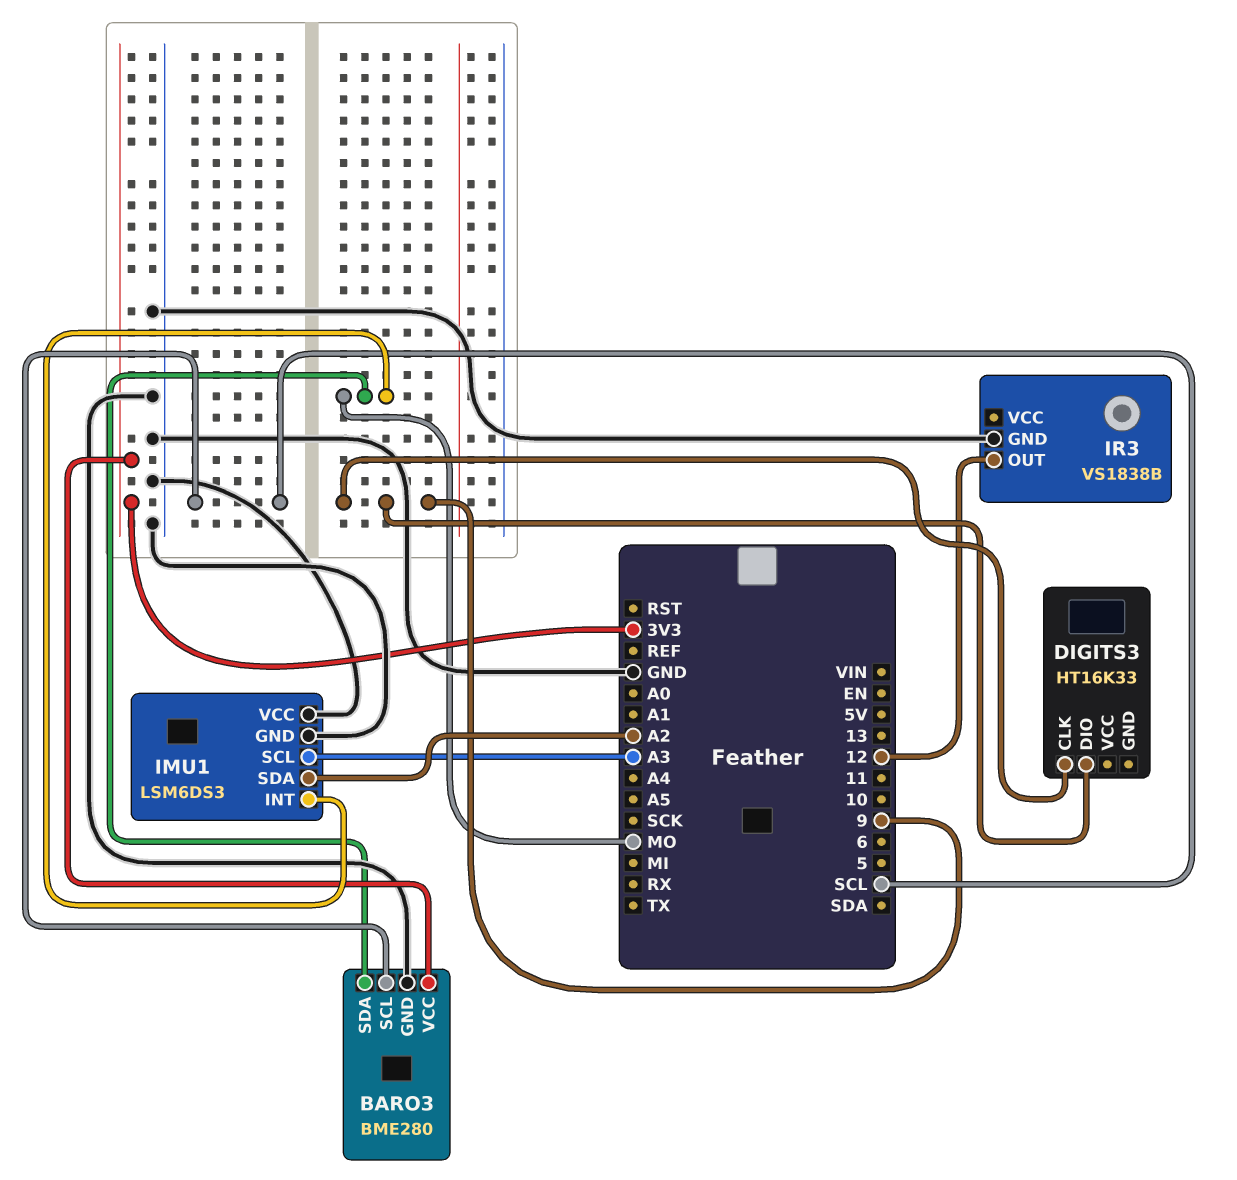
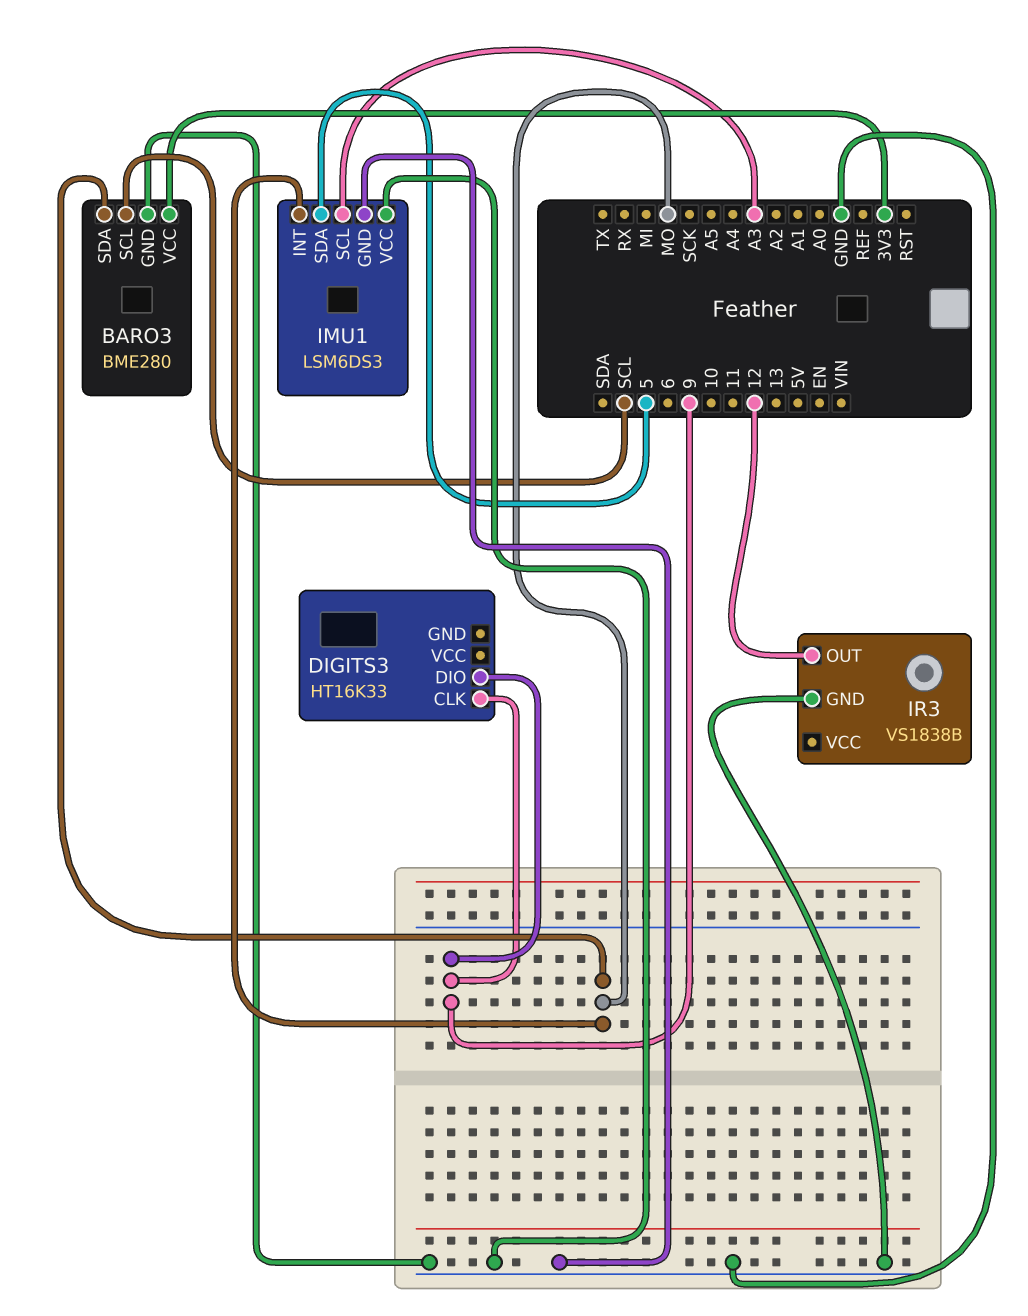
IMU1 pin SDA: A2 -> 5

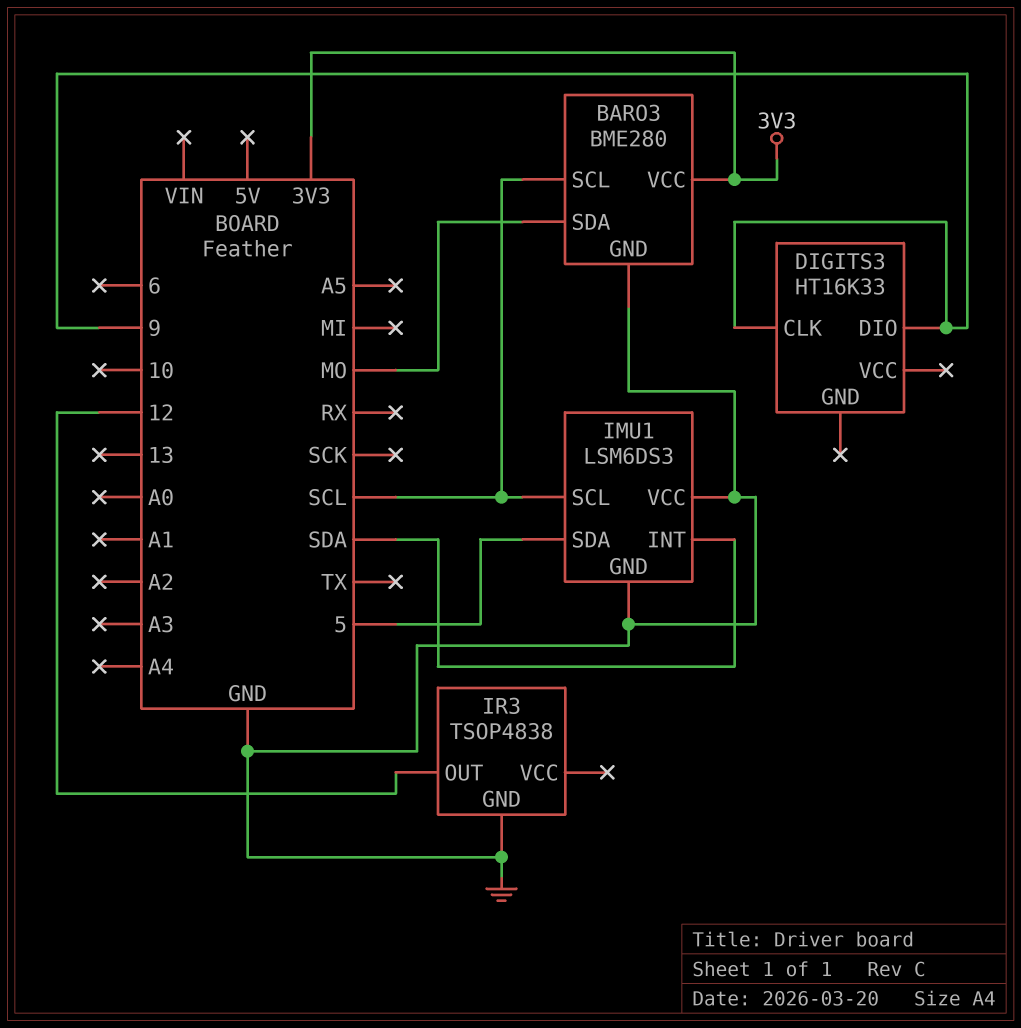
IMU1 pin INT: MO -> SDA
IMU1 pin SCL: A3 -> SCL
IR3: VS1838B -> TSOP4838

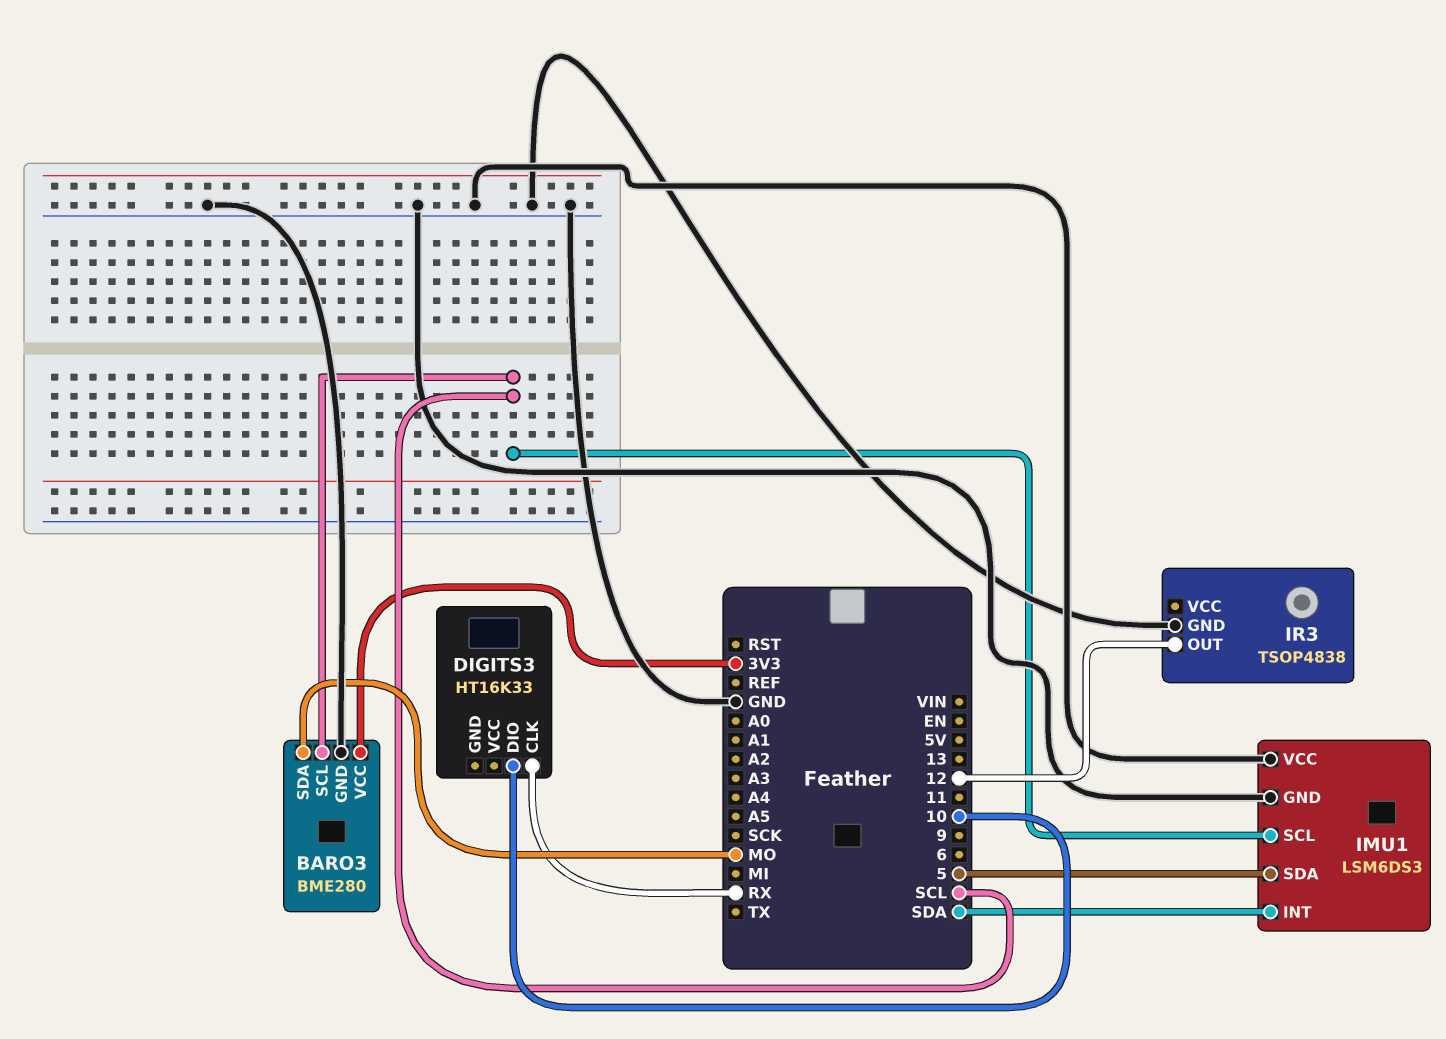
DIGITS3 pin CLK: 9 -> RX
DIGITS3 pin DIO: 9 -> 10

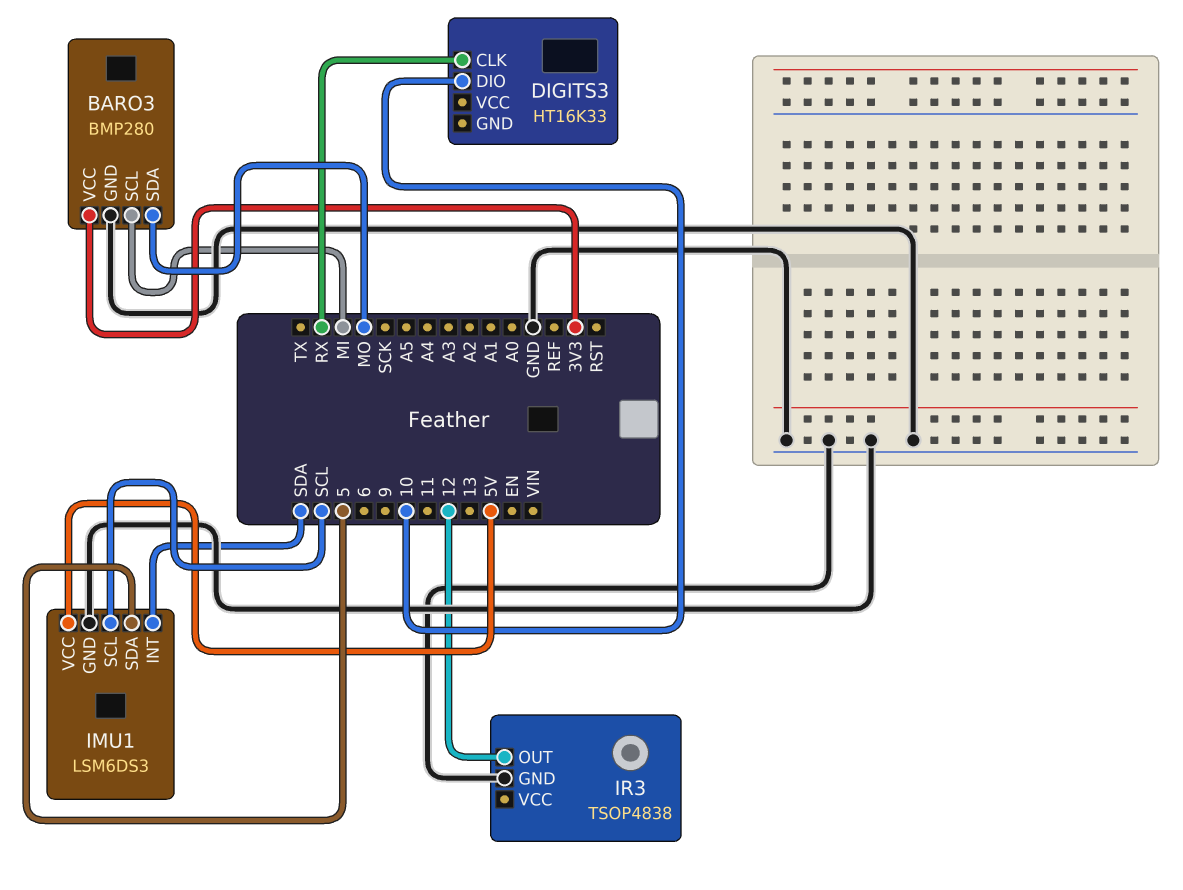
BARO3: BME280 -> BMP280
BARO3 pin SCL: SCL -> MI
IMU1 pin VCC: GND -> 5V

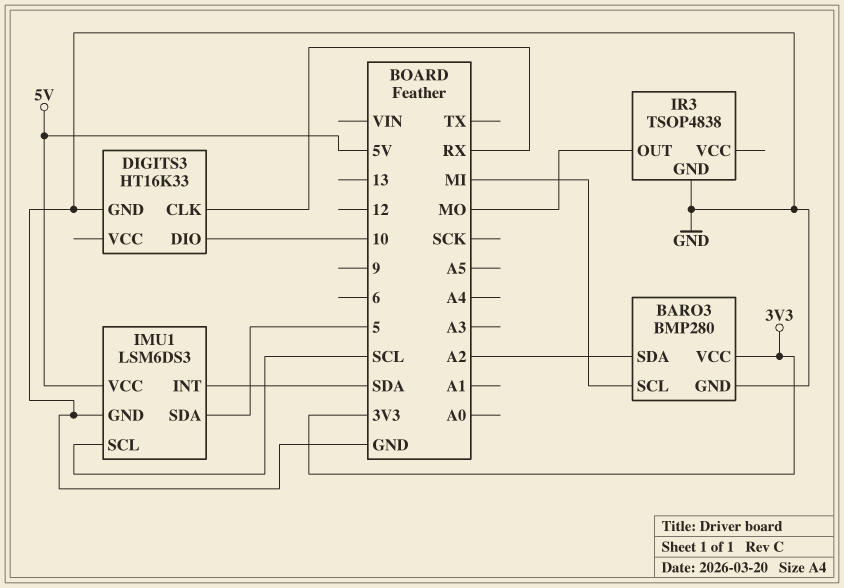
BARO3 pin SDA: MO -> A2
DIGITS3 pin GND: none -> GND
IR3 pin OUT: 12 -> MO

